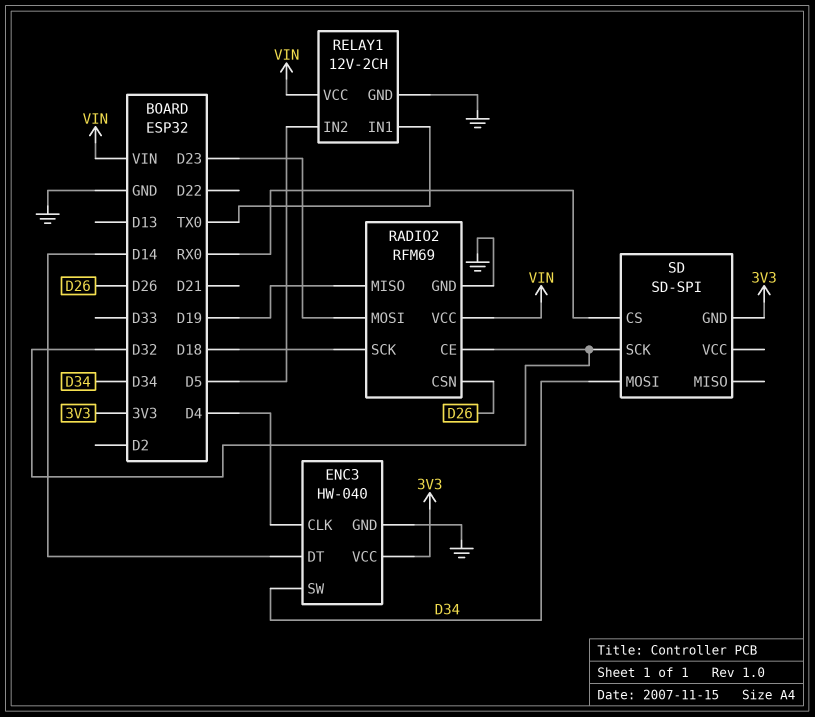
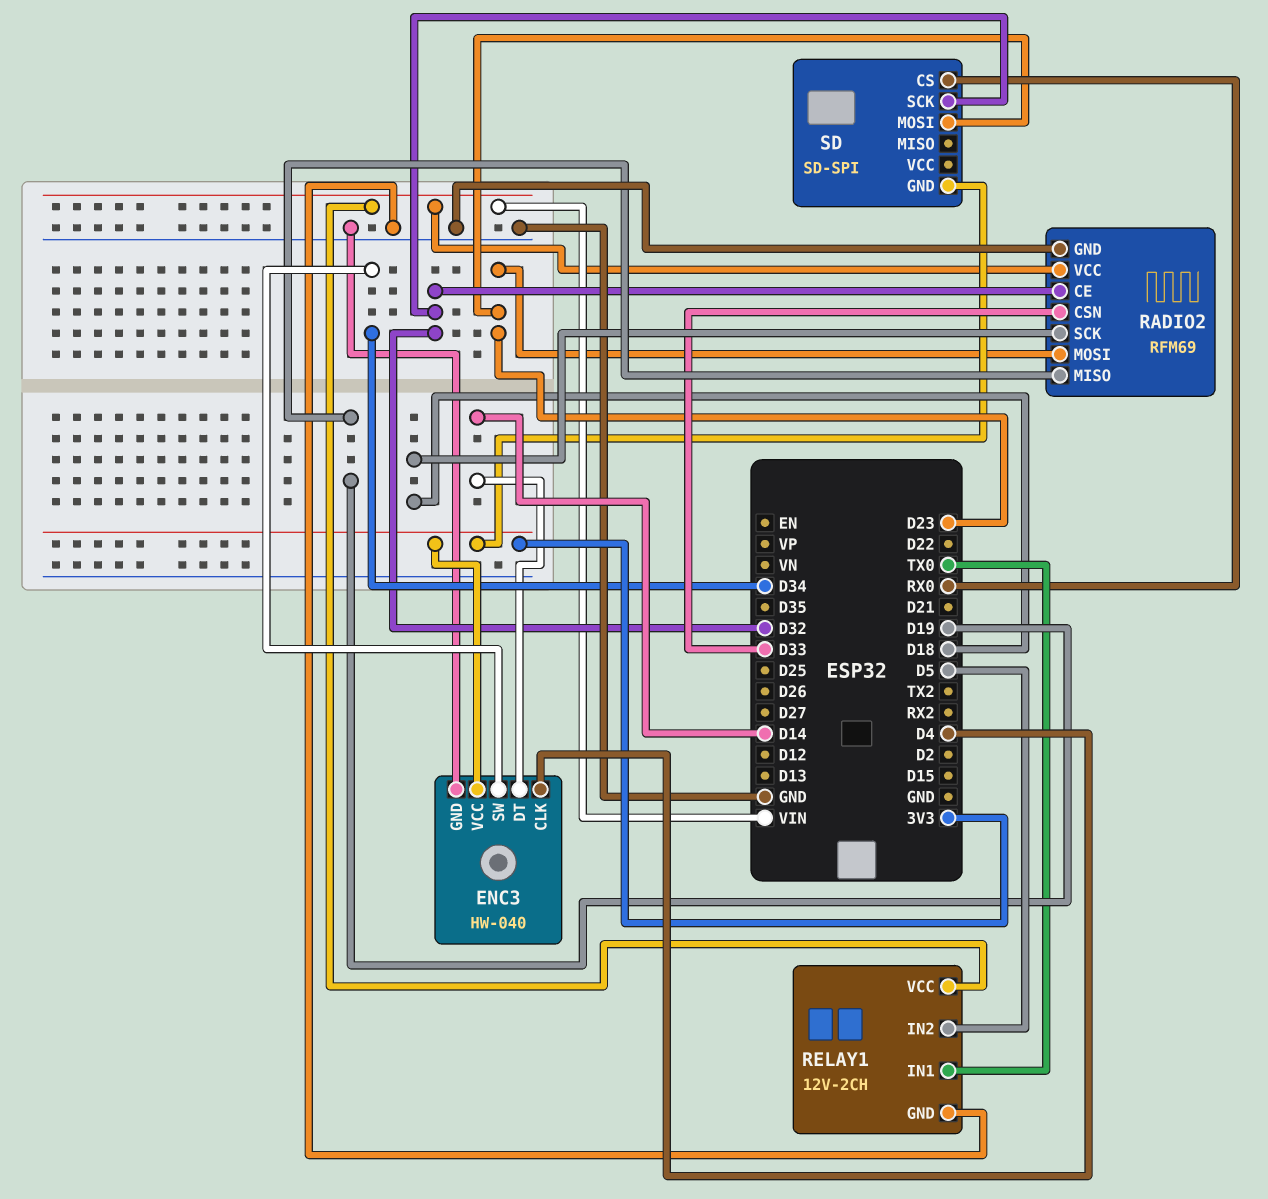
RADIO2 pin CSN: D26 -> D33
SD pin MOSI: D34 -> D23

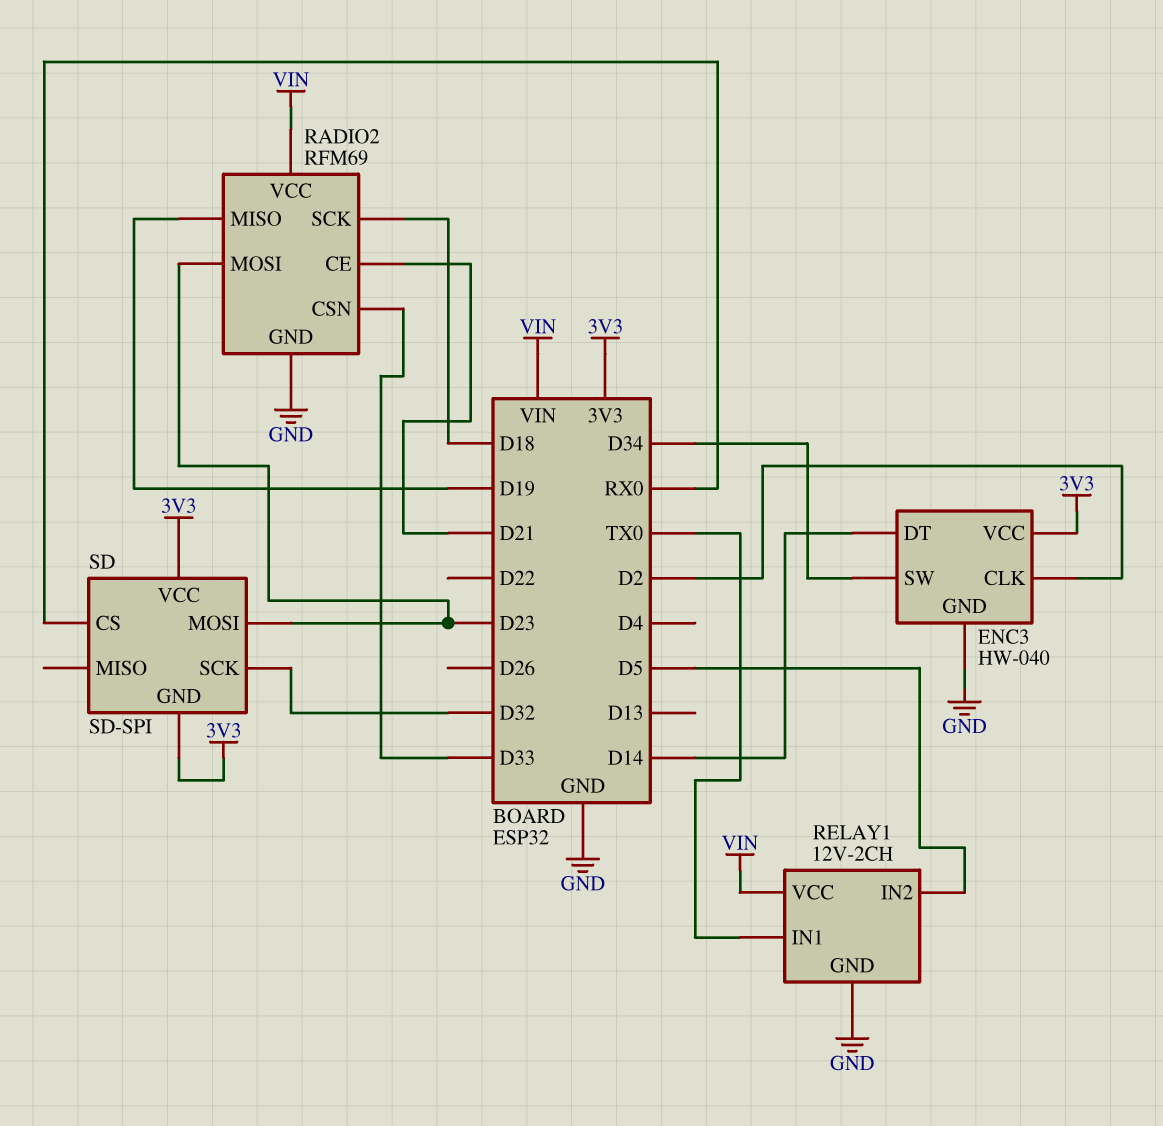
ENC3 pin CLK: D4 -> D2
RADIO2 pin CE: D32 -> D21
SD pin VCC: none -> 3V3

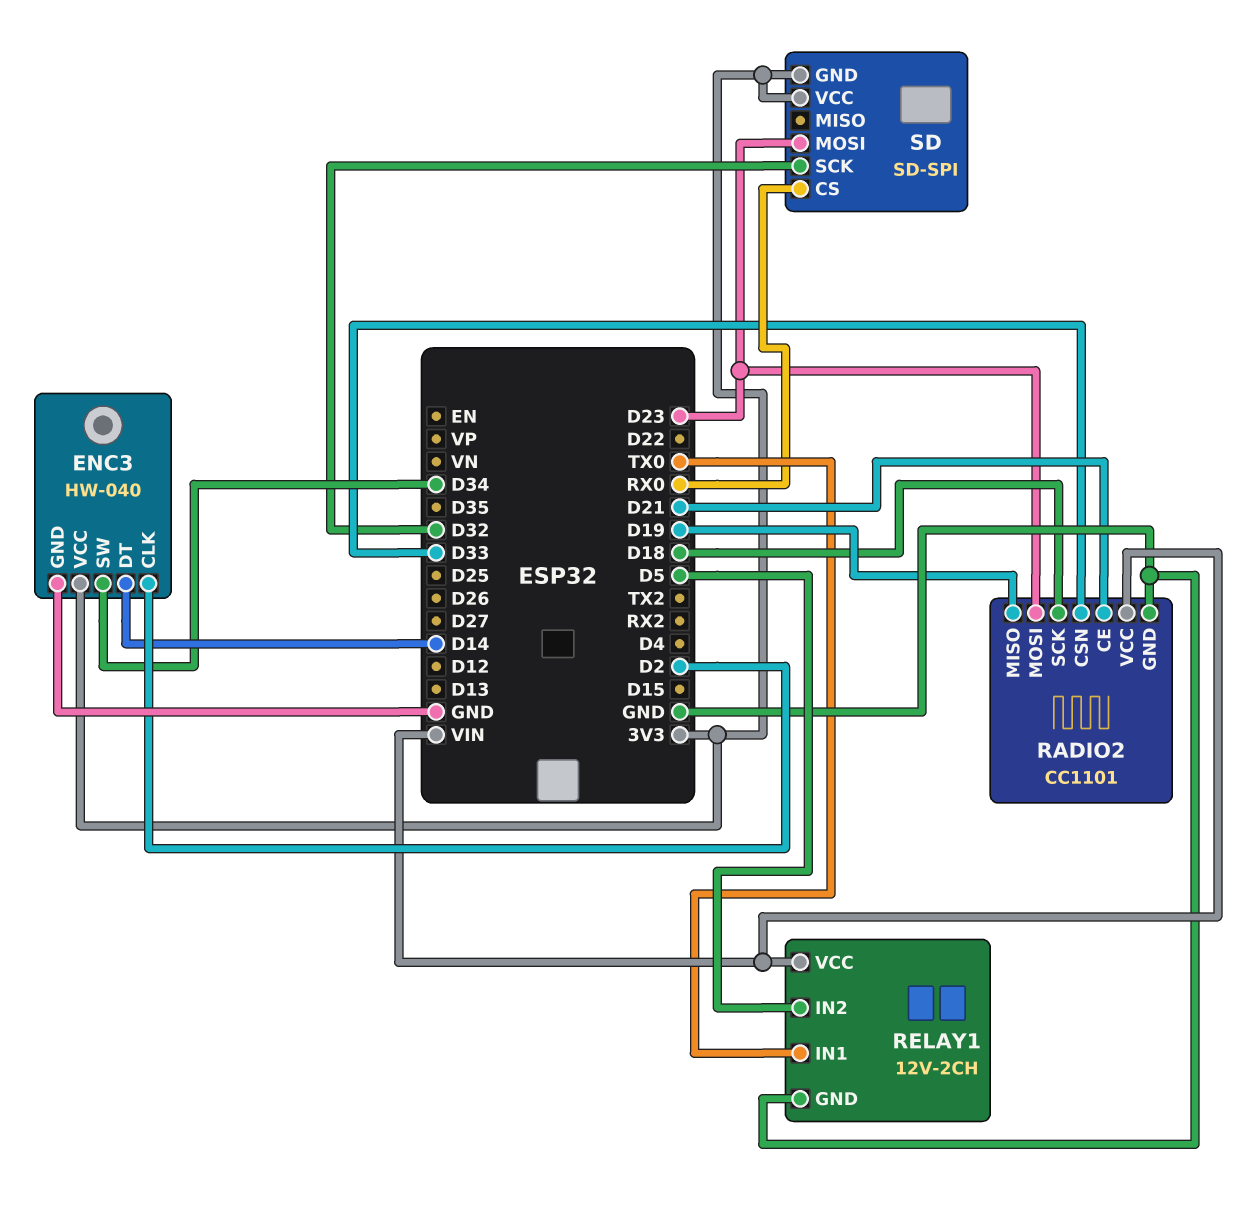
RADIO2: RFM69 -> CC1101

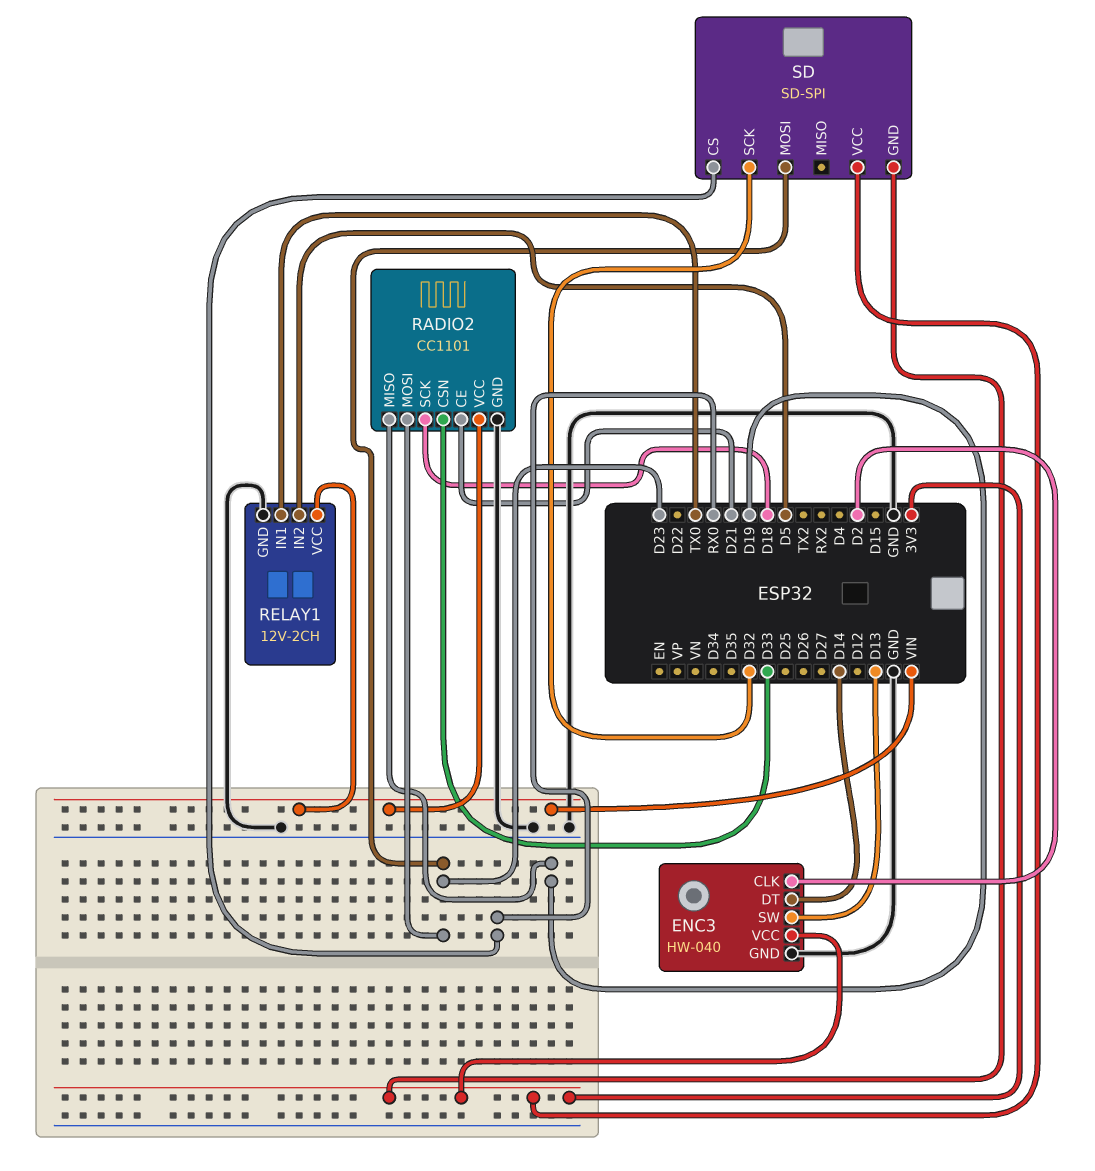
ENC3 pin SW: D34 -> D13

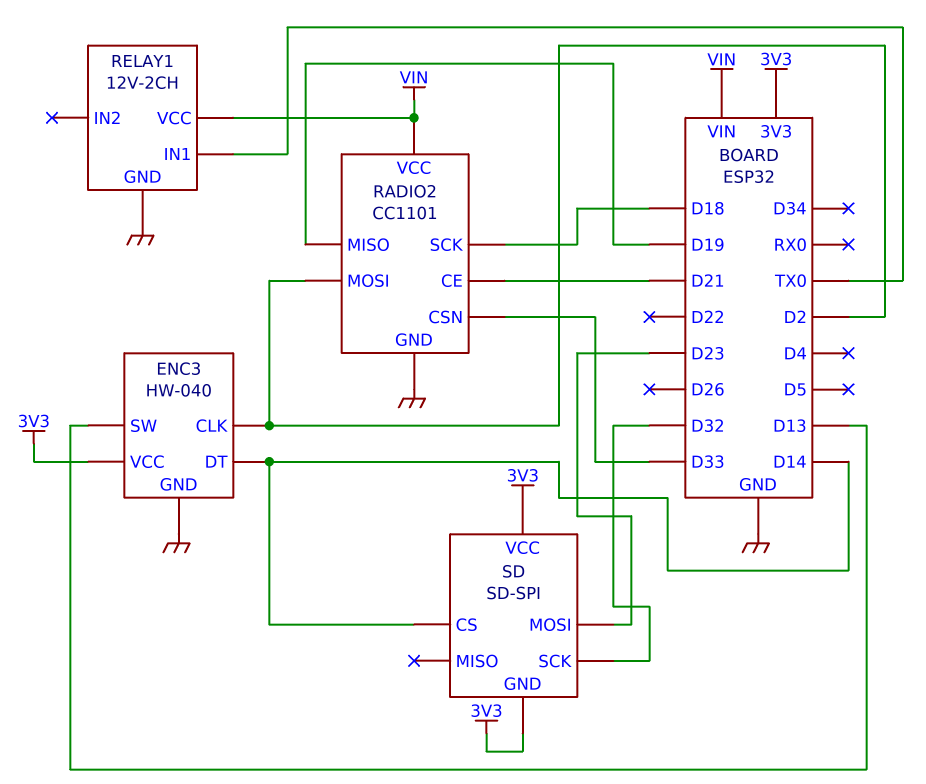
RADIO2 pin MOSI: D23 -> D2
RELAY1 pin IN2: D5 -> none
SD pin CS: RX0 -> D14

